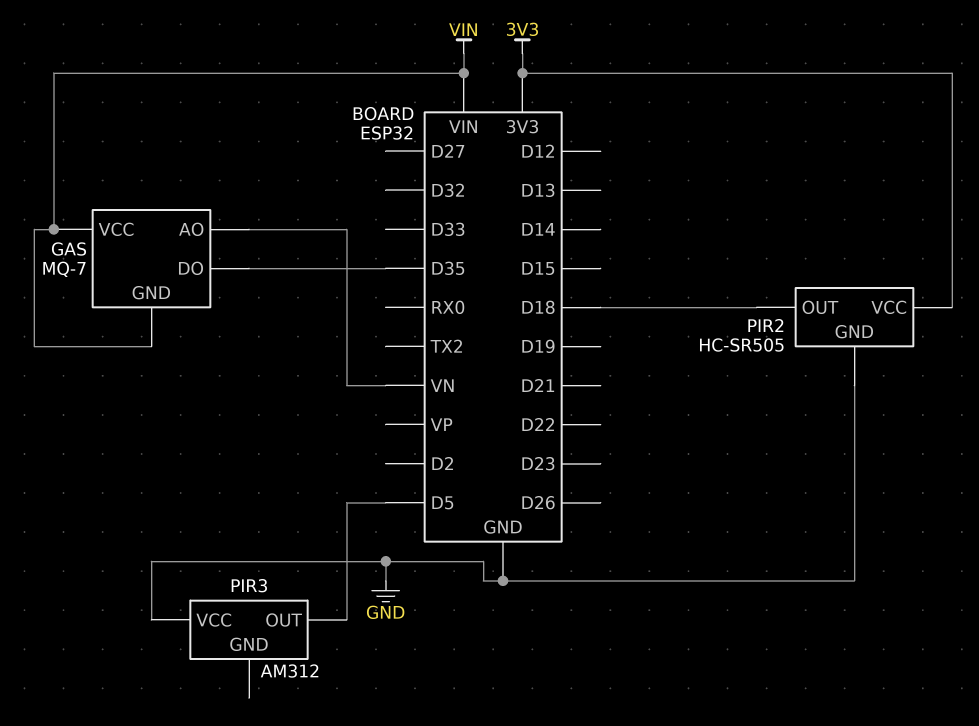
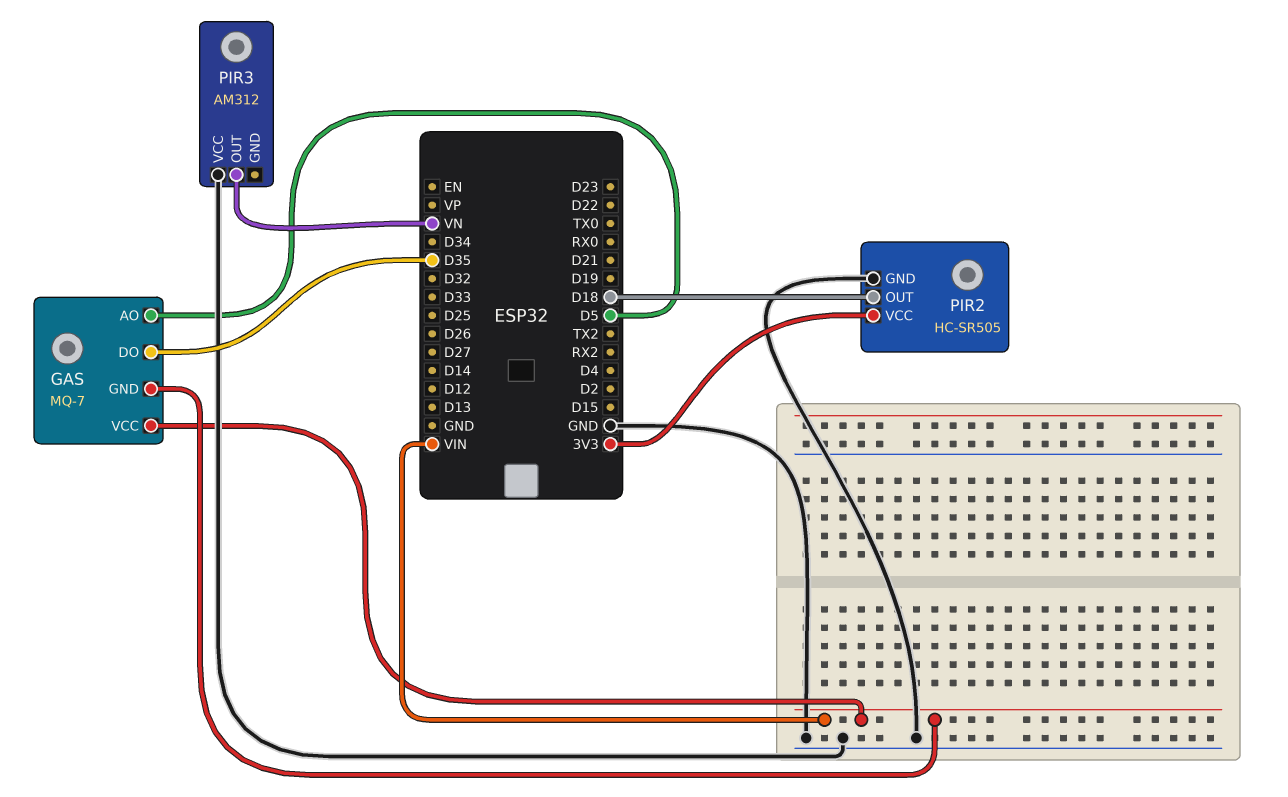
GAS pin AO: VN -> D5
PIR3 pin OUT: D5 -> VN

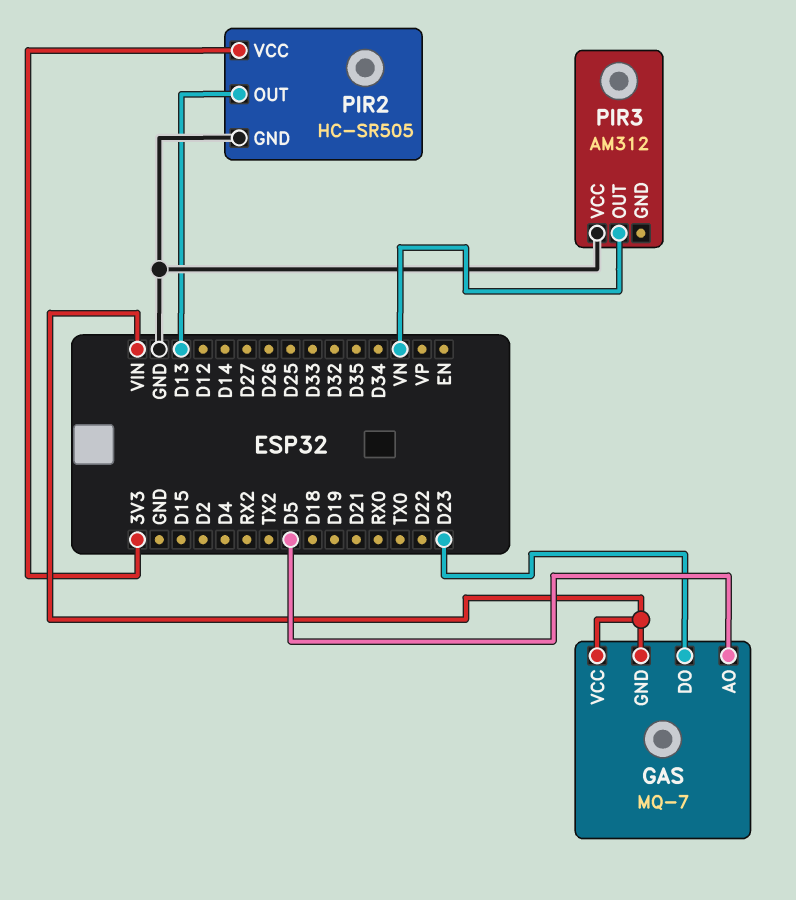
GAS pin DO: D35 -> D23
PIR2 pin OUT: D18 -> D13

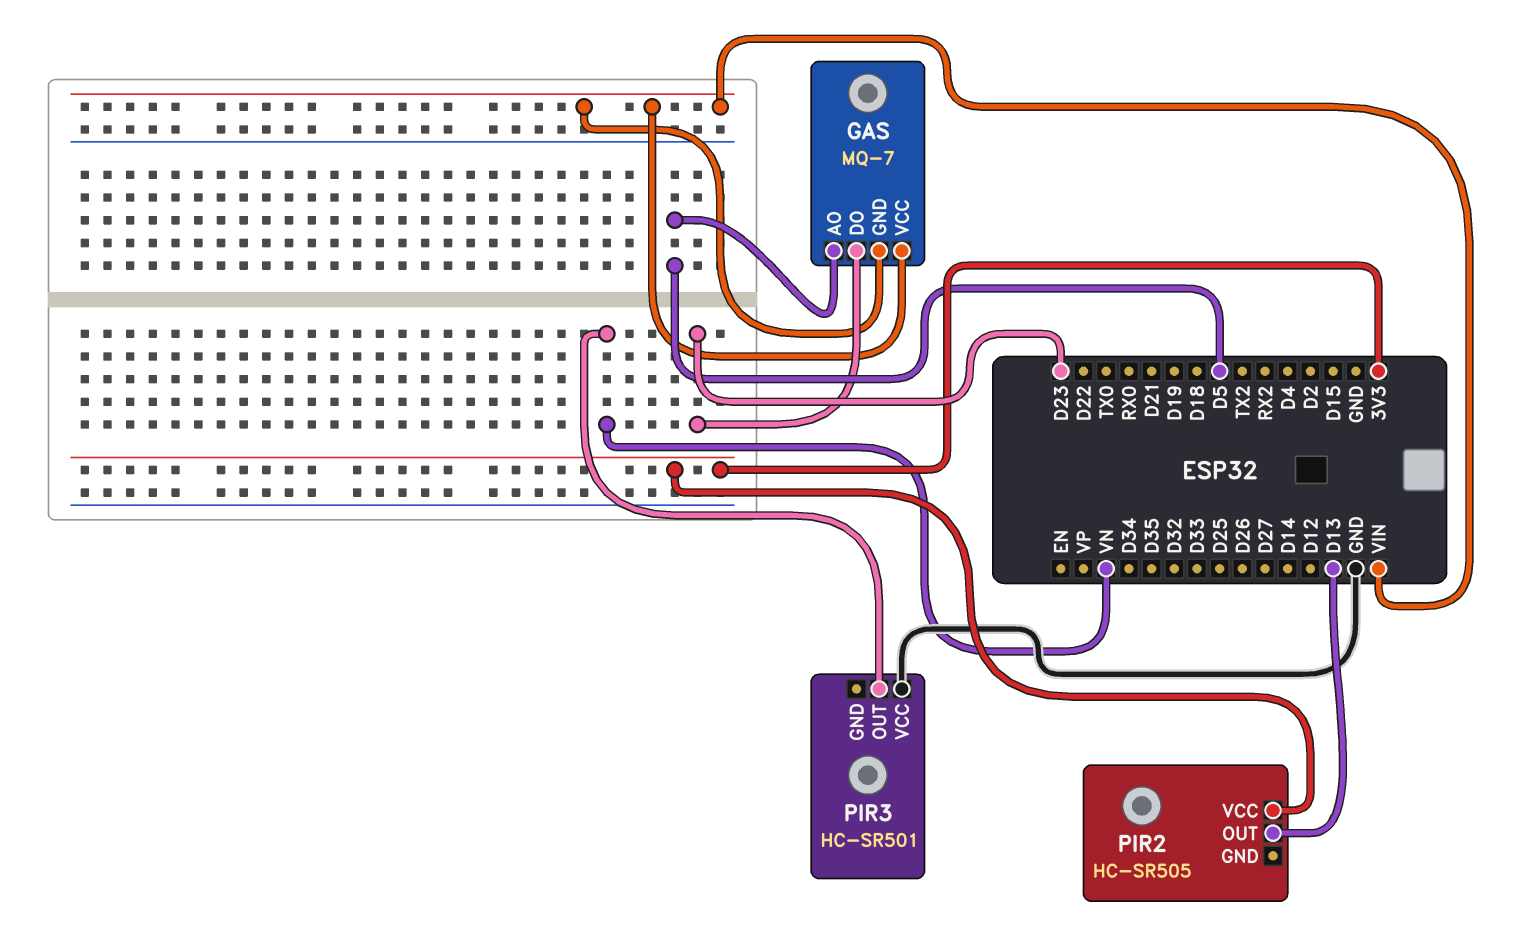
PIR2 pin GND: GND -> none
PIR3: AM312 -> HC-SR501

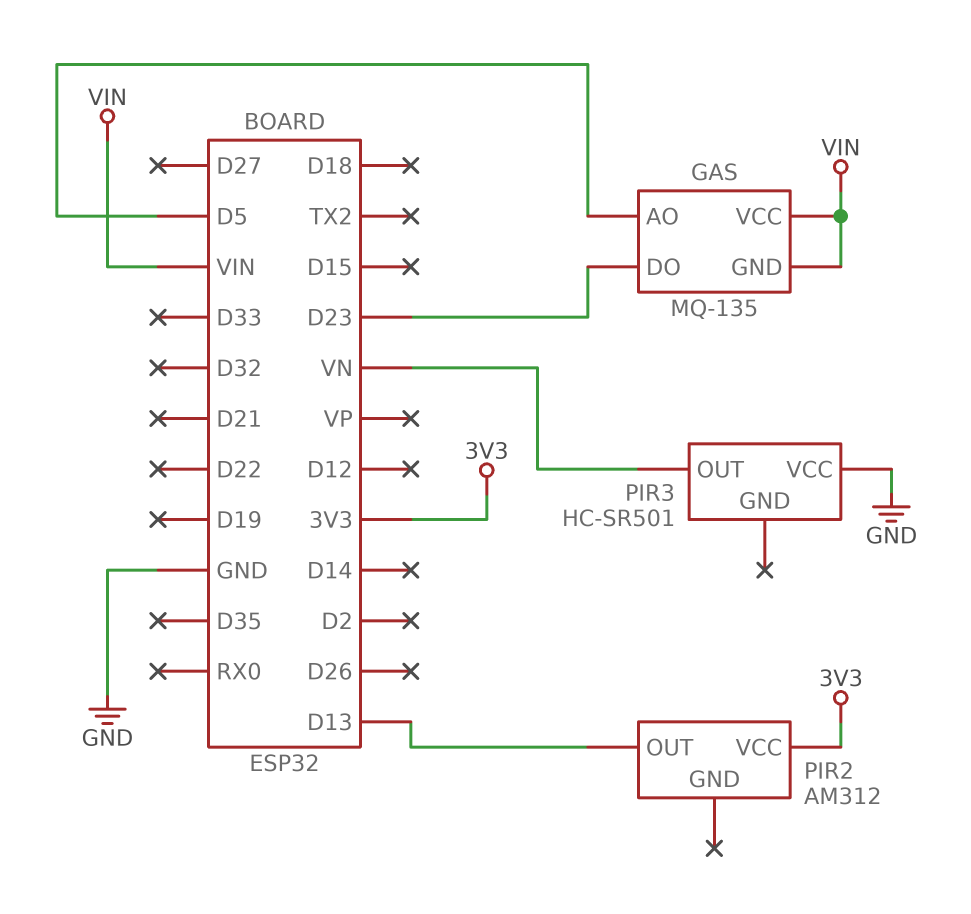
GAS: MQ-7 -> MQ-135
PIR2: HC-SR505 -> AM312

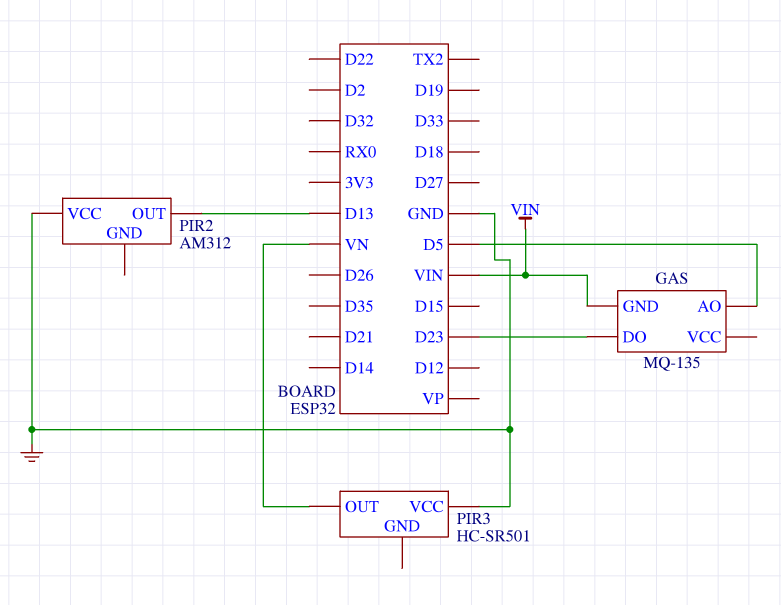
GAS pin VCC: VIN -> none
PIR2 pin VCC: 3V3 -> GND

